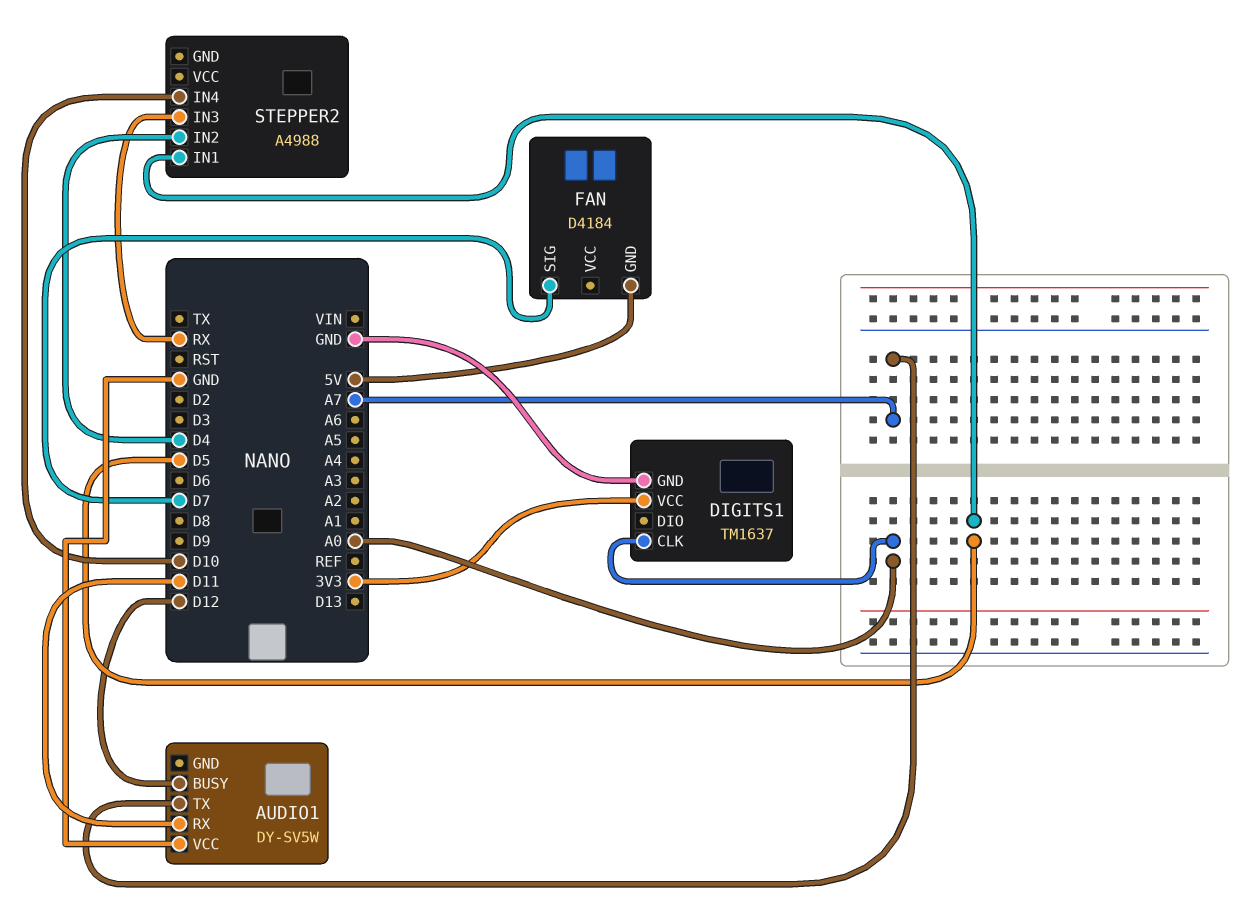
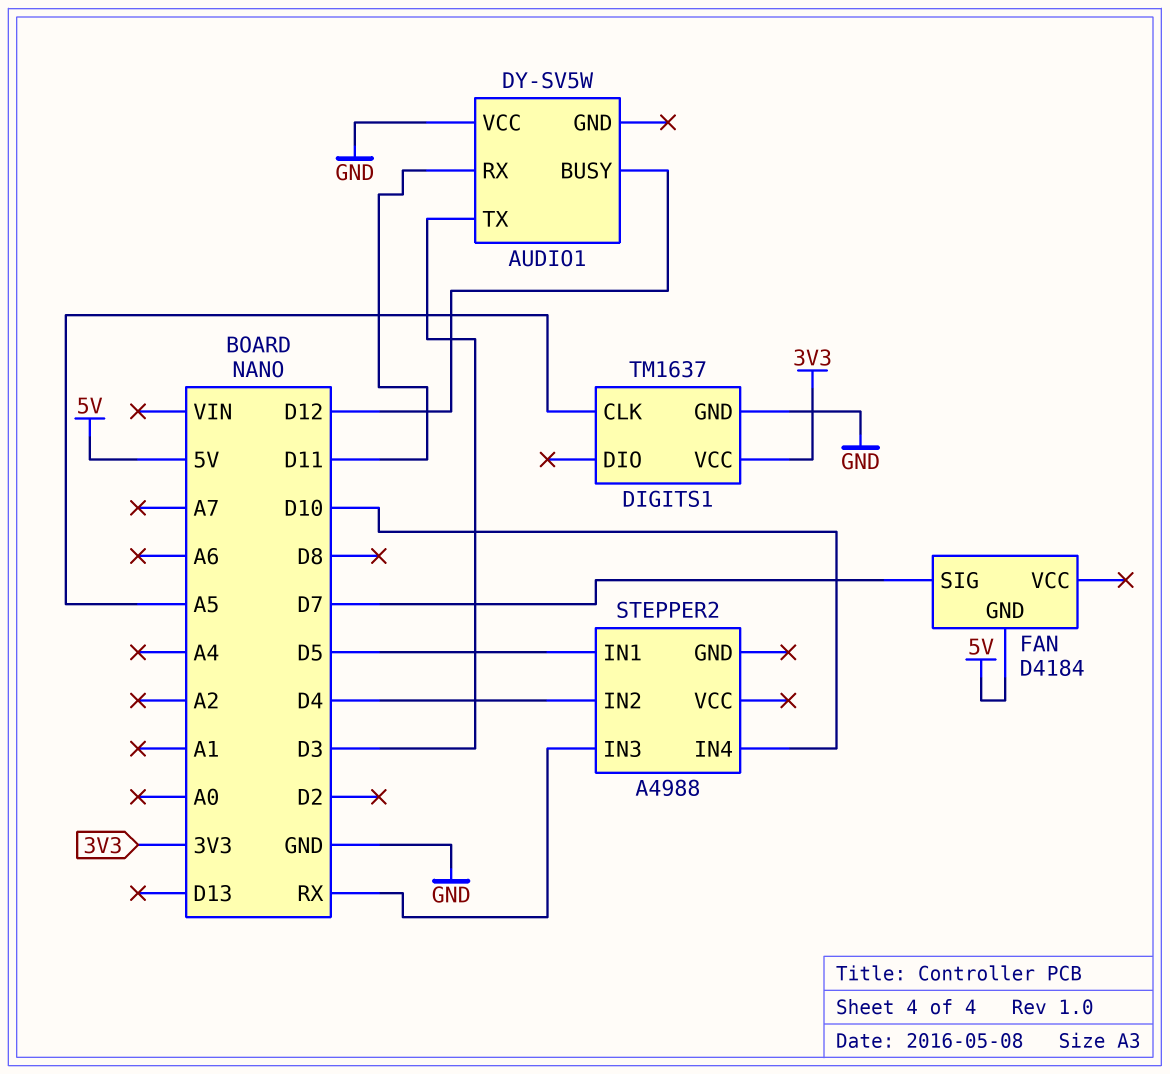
AUDIO1 pin TX: A7 -> D3
DIGITS1 pin CLK: A0 -> A5

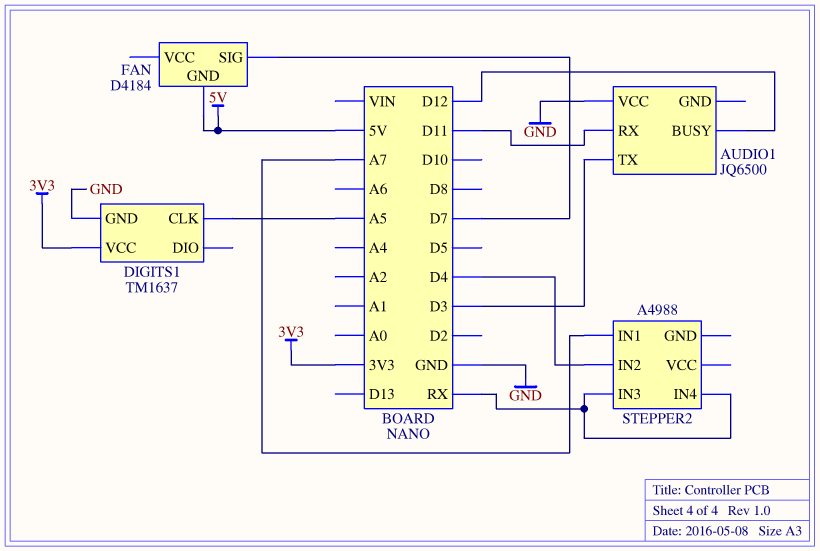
AUDIO1: DY-SV5W -> JQ6500
STEPPER2 pin IN1: D5 -> A7
STEPPER2 pin IN4: D10 -> RX

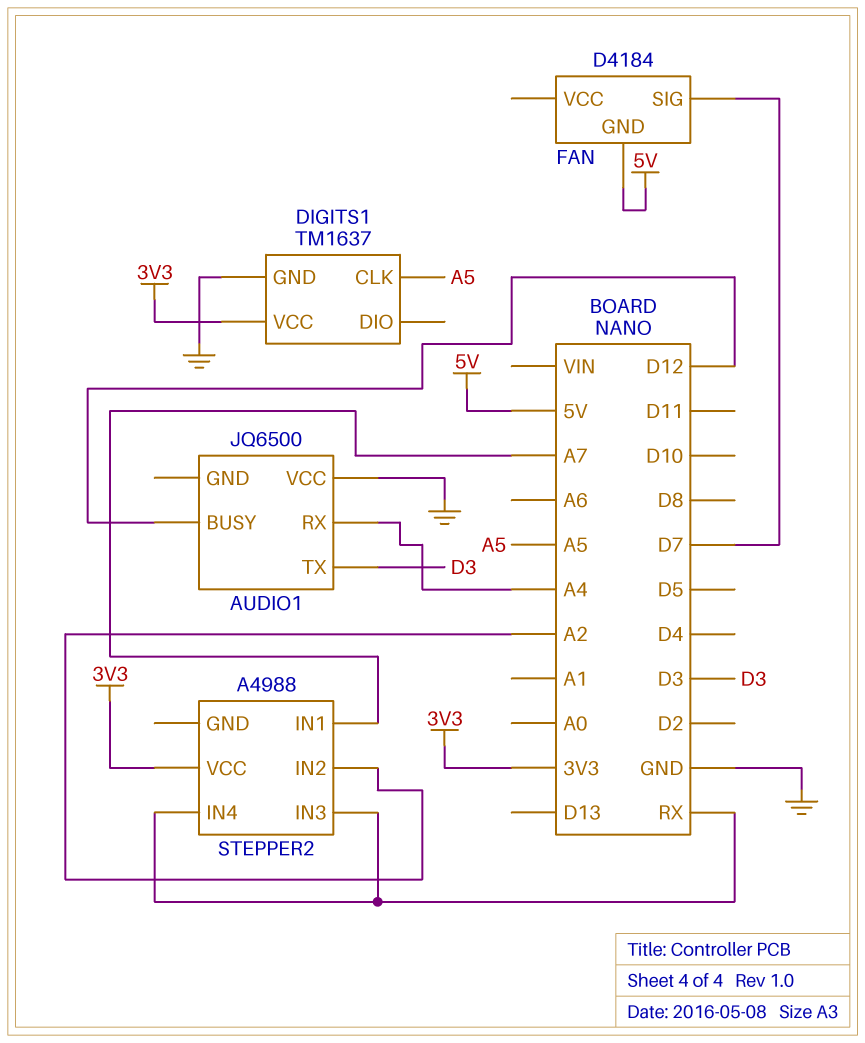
AUDIO1 pin RX: D11 -> A4
STEPPER2 pin IN2: D4 -> A2
STEPPER2 pin VCC: none -> 3V3

